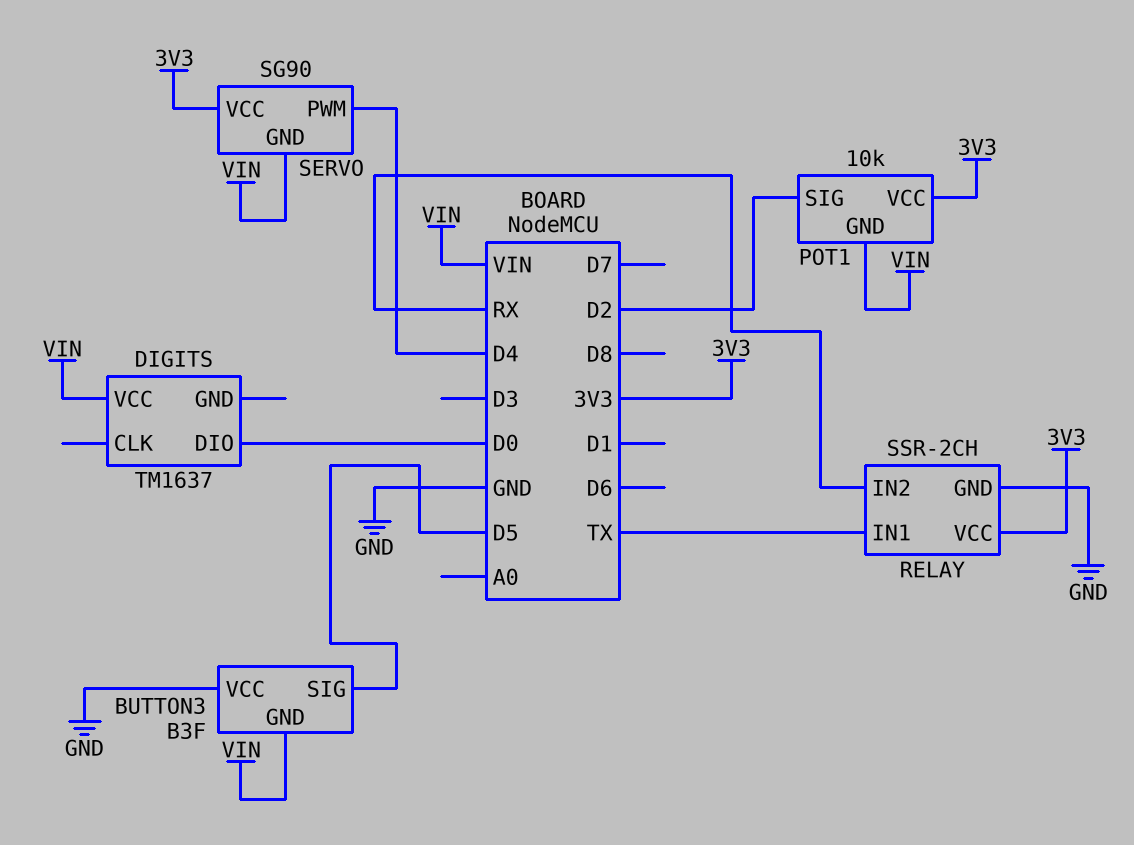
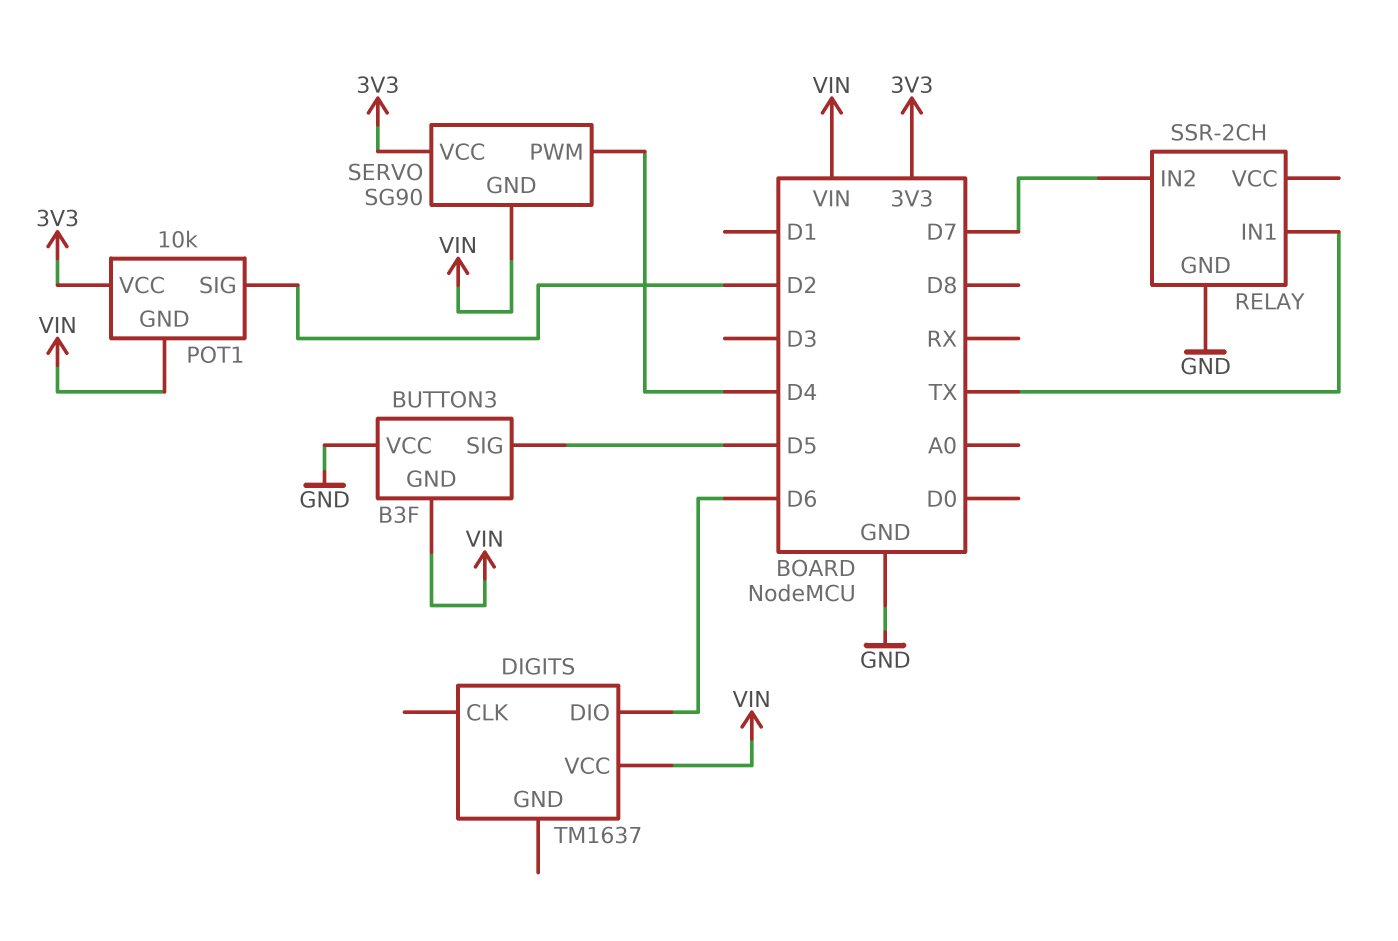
DIGITS pin DIO: D0 -> D6
RELAY pin IN2: RX -> D7
RELAY pin VCC: 3V3 -> none

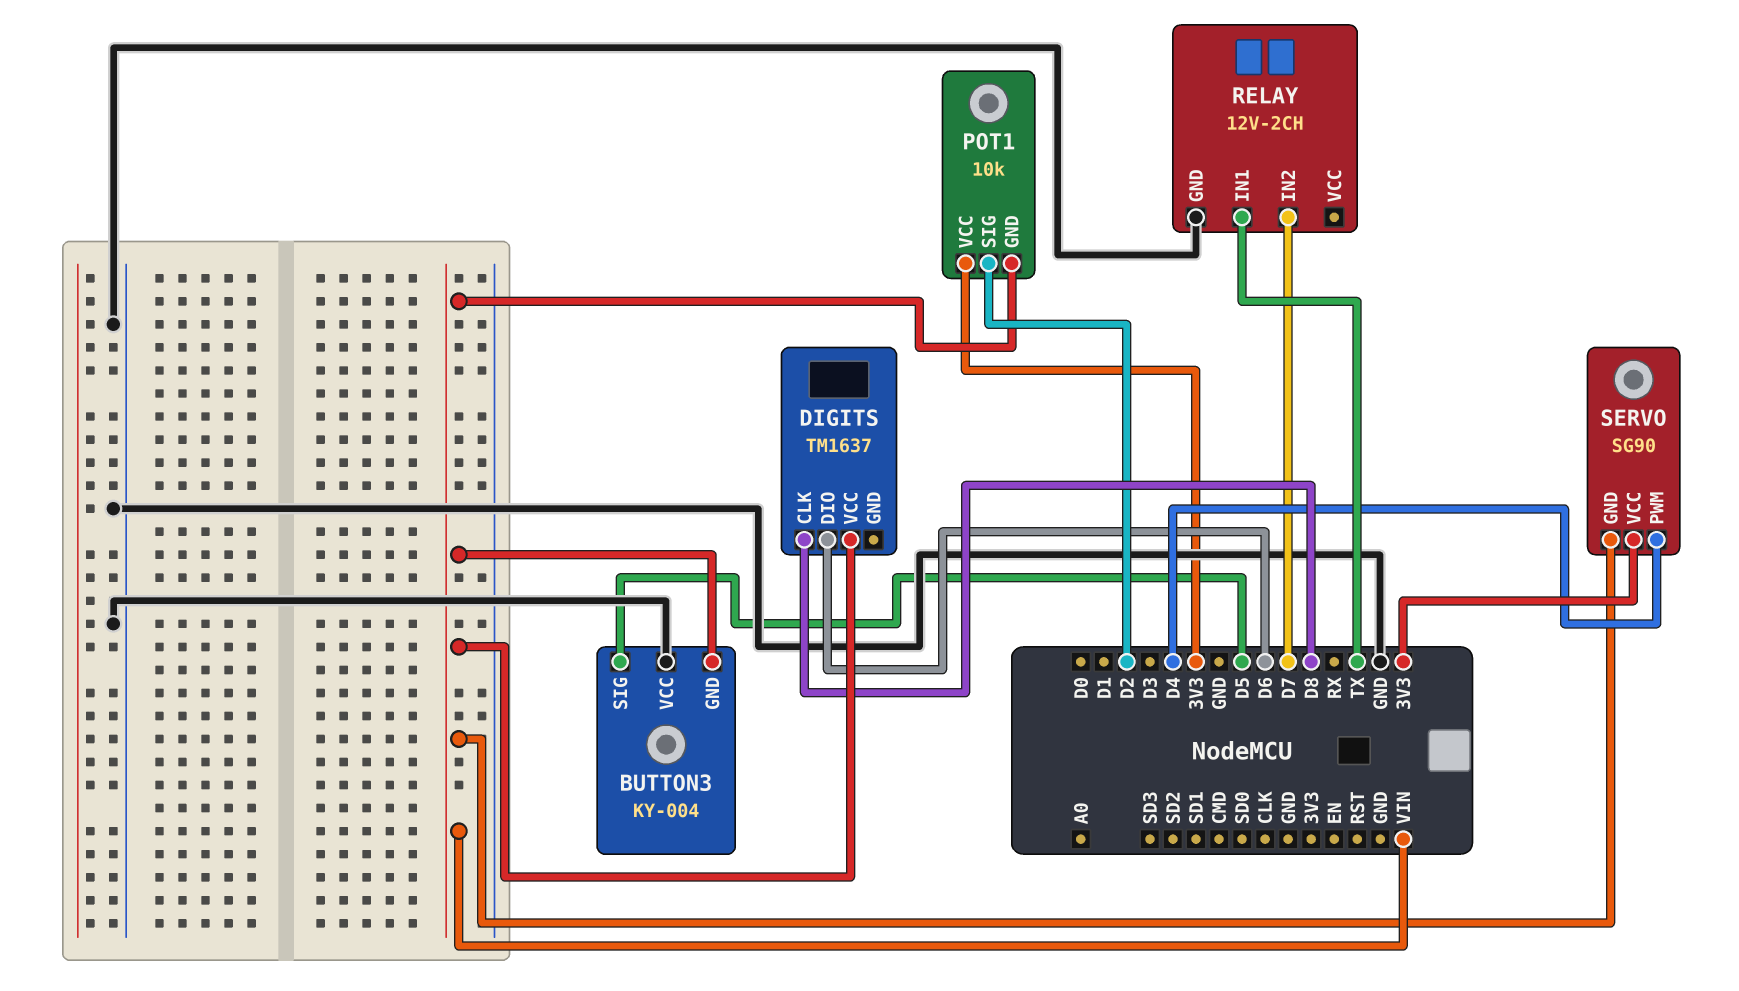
BUTTON3: B3F -> KY-004
DIGITS pin CLK: none -> D8
RELAY: SSR-2CH -> 12V-2CH

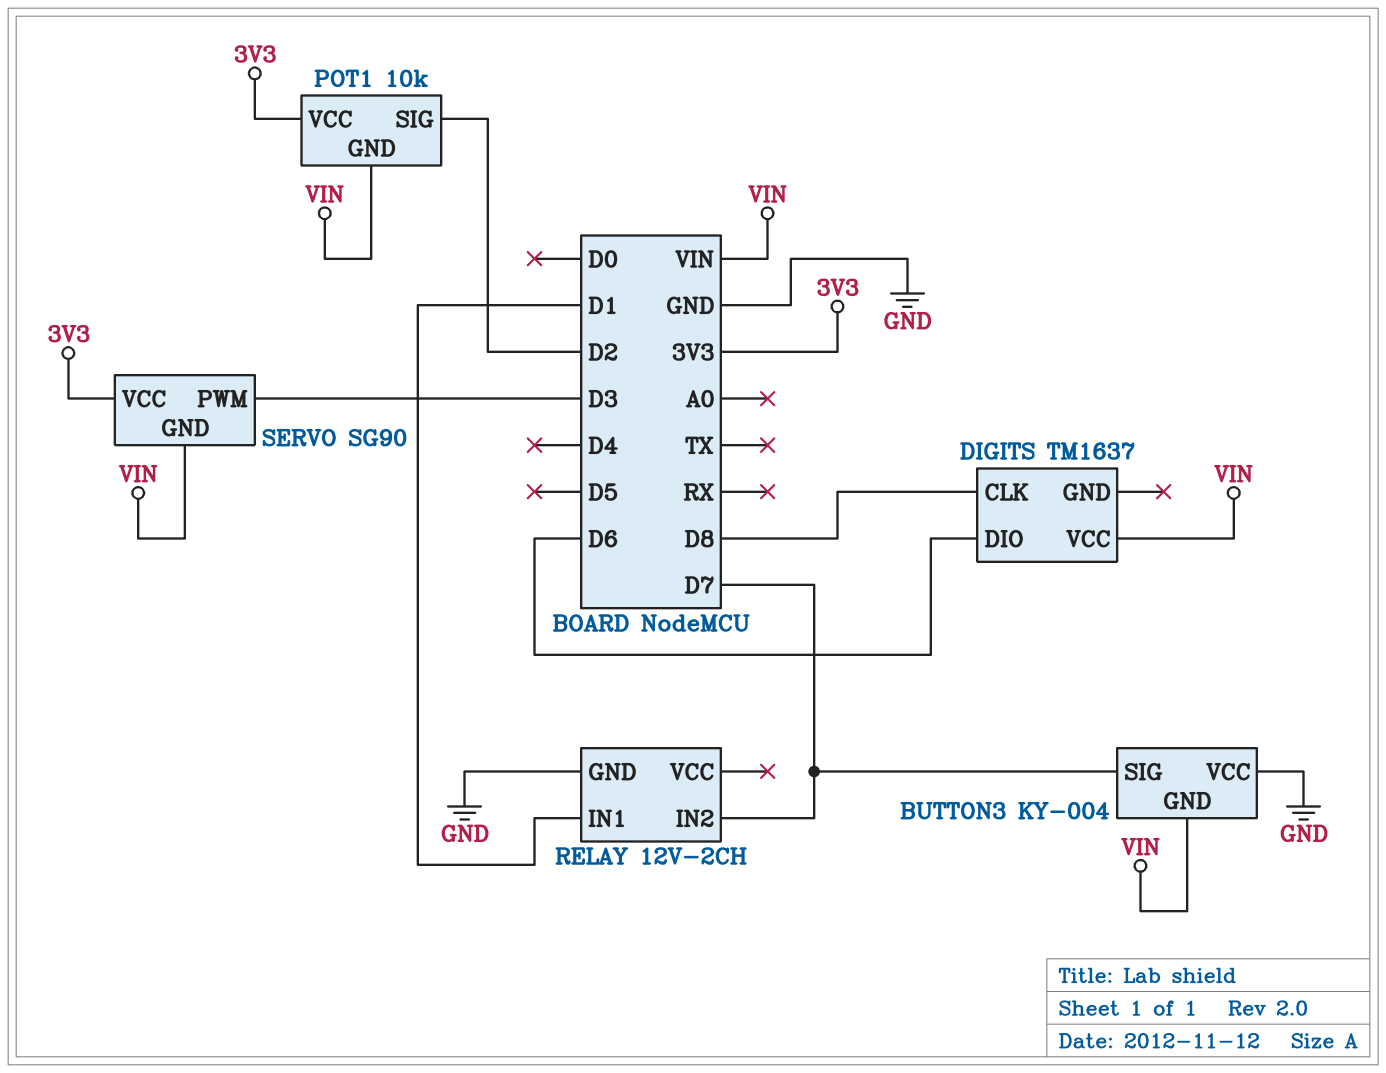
BUTTON3 pin SIG: D5 -> D7
RELAY pin IN1: TX -> D1
SERVO pin PWM: D4 -> D3

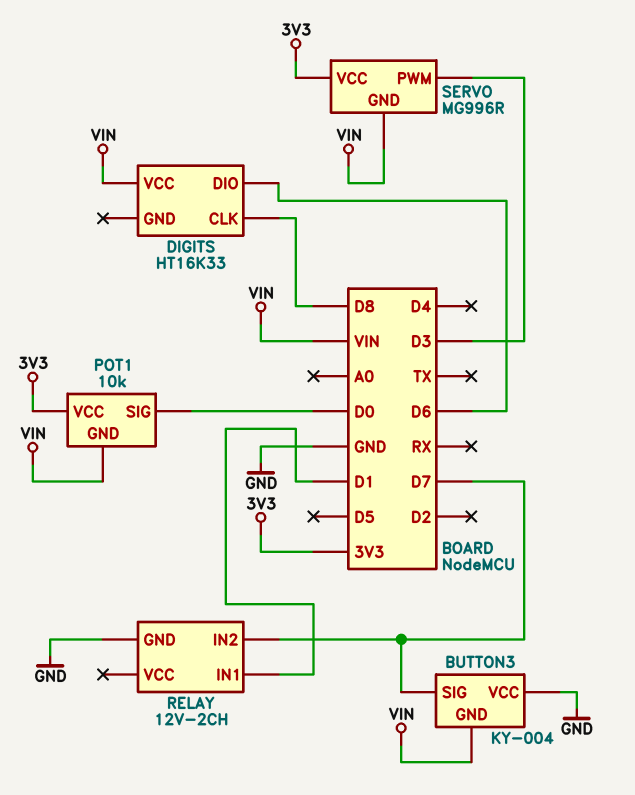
DIGITS: TM1637 -> HT16K33
POT1 pin SIG: D2 -> D0
SERVO: SG90 -> MG996R

